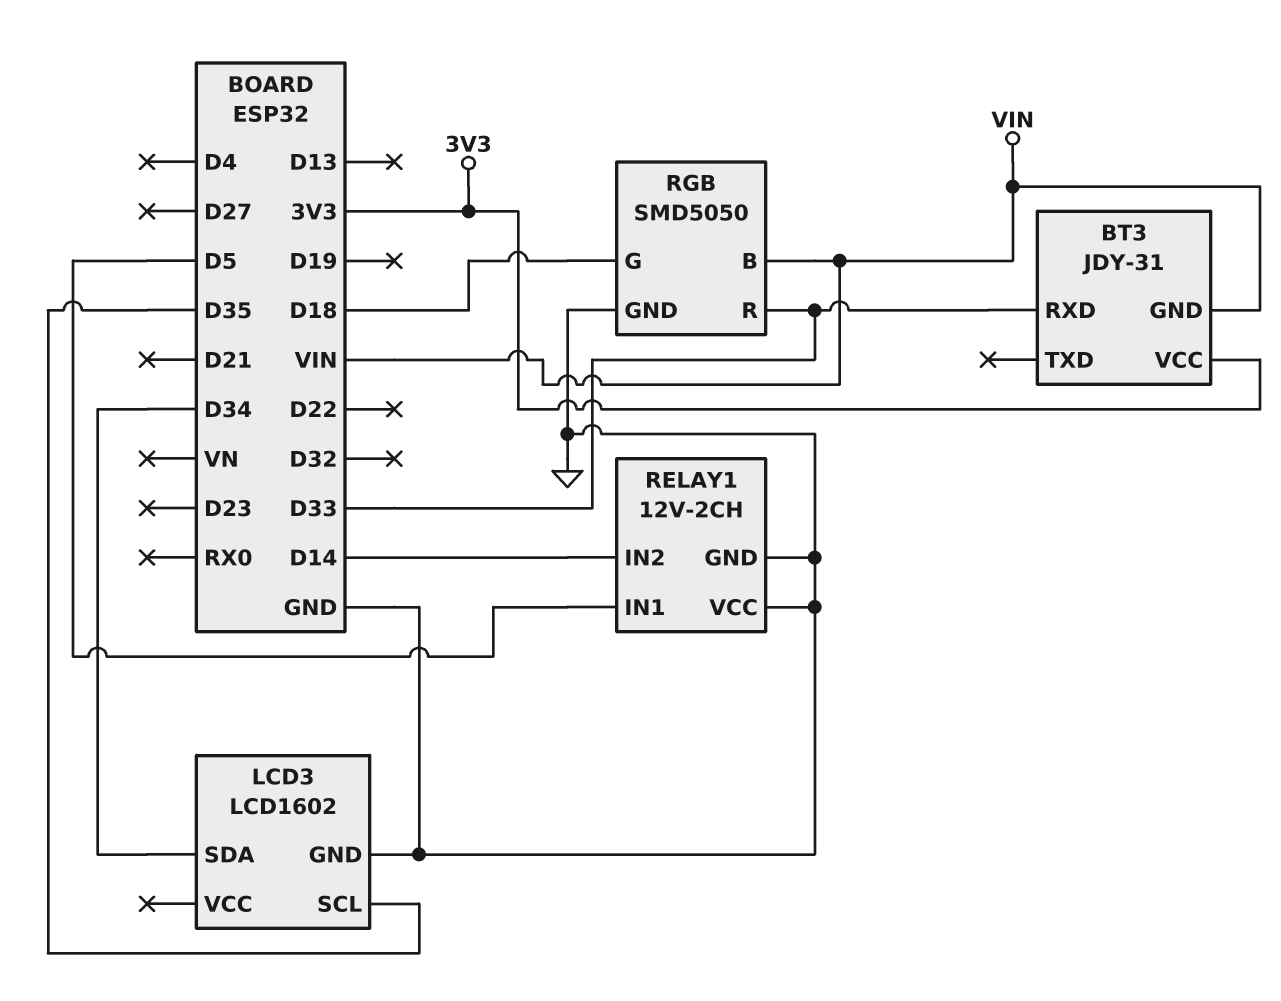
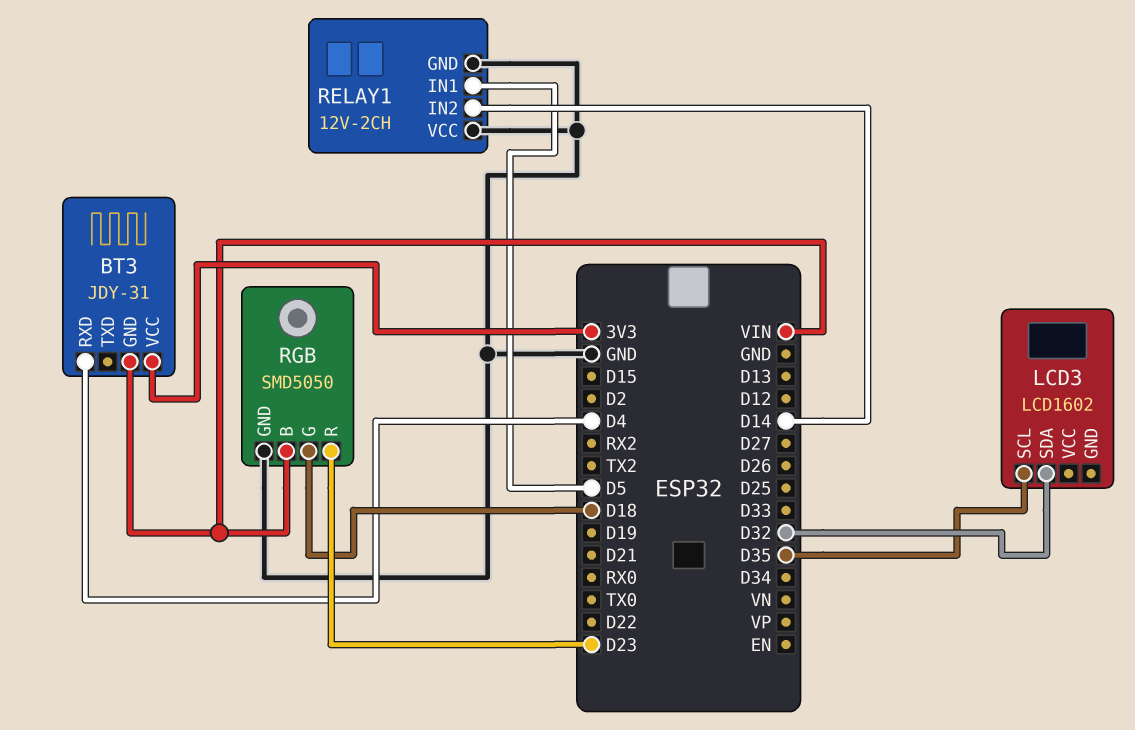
BT3 pin RXD: D33 -> D4
LCD3 pin GND: GND -> none
LCD3 pin SDA: D34 -> D32
RGB pin R: D33 -> D23

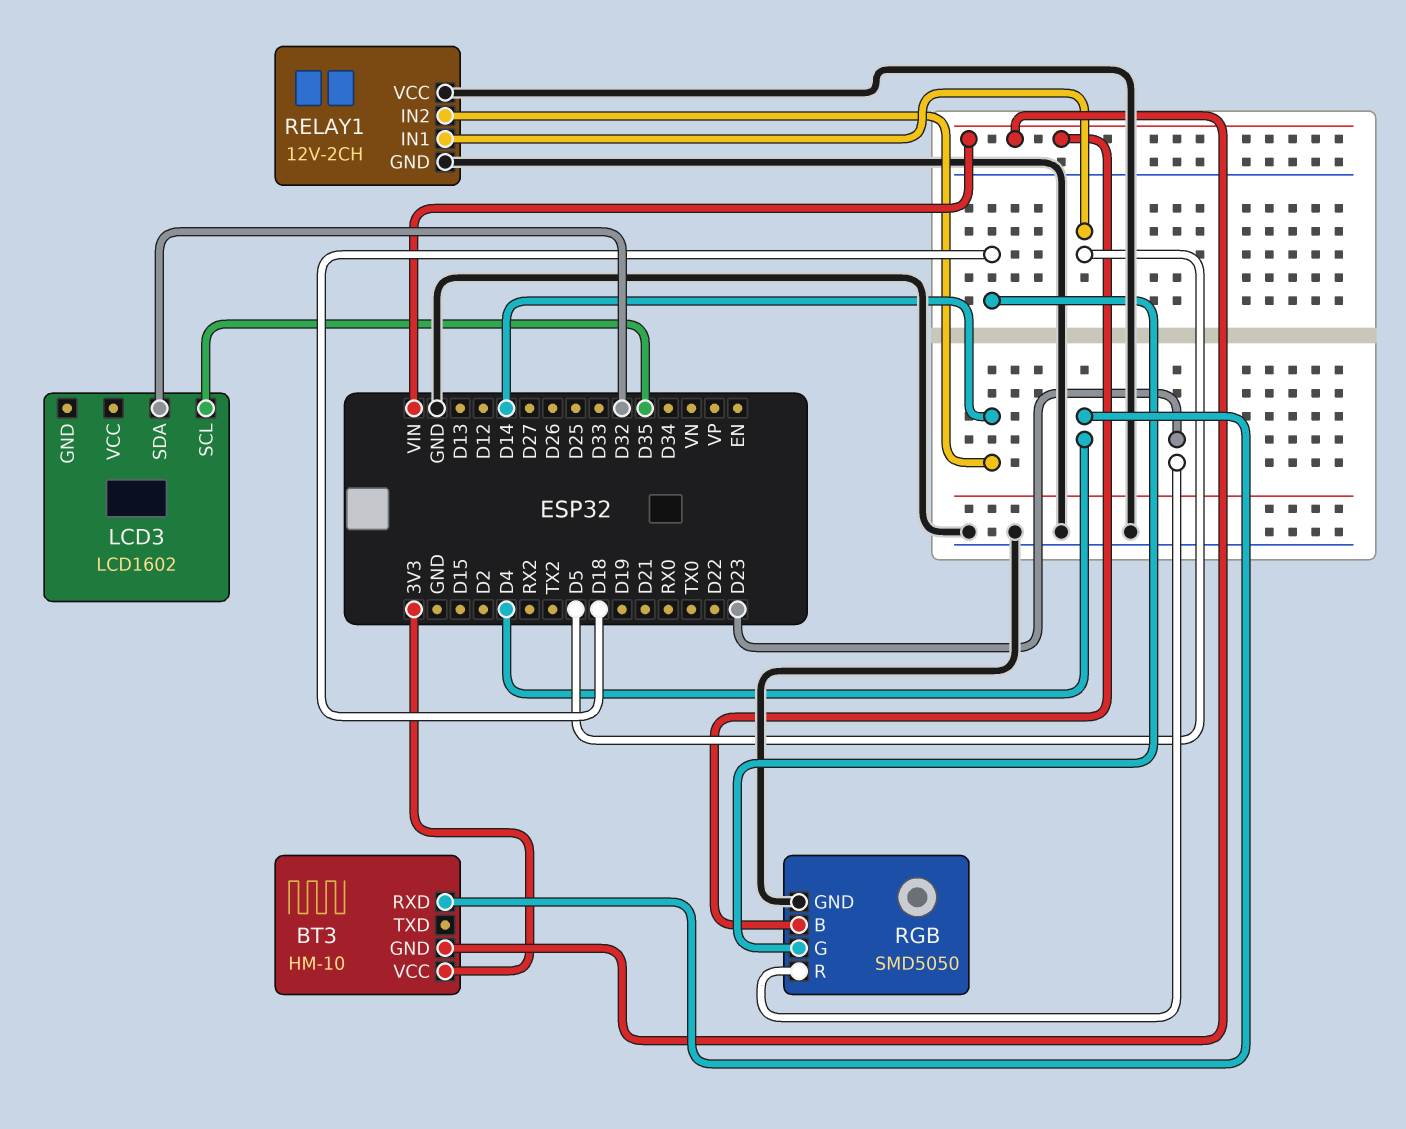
BT3: JDY-31 -> HM-10

